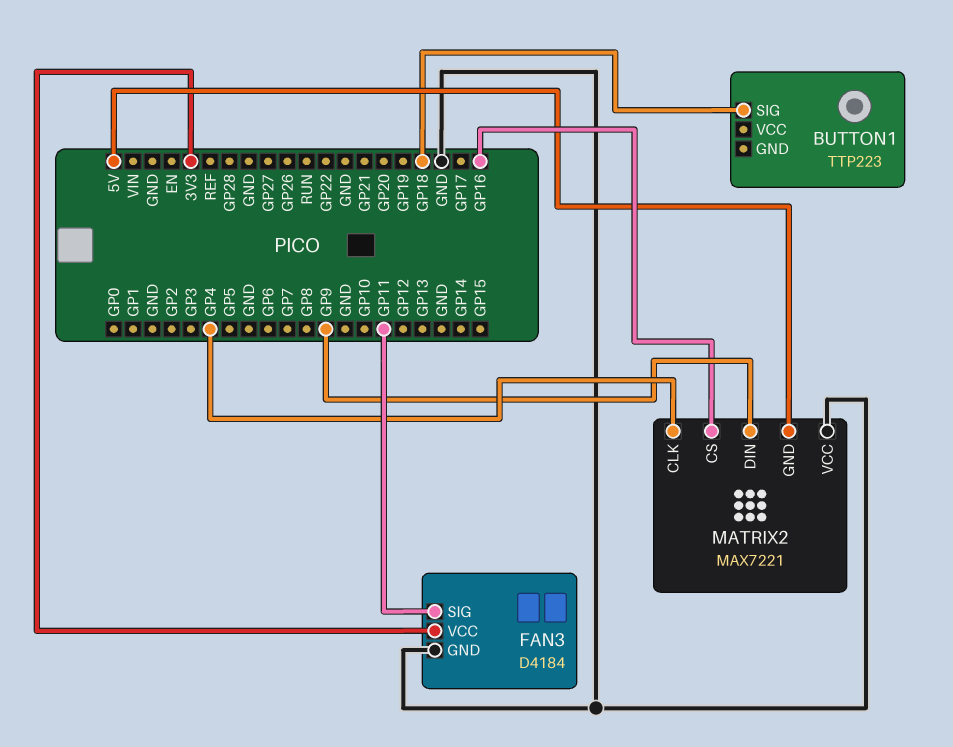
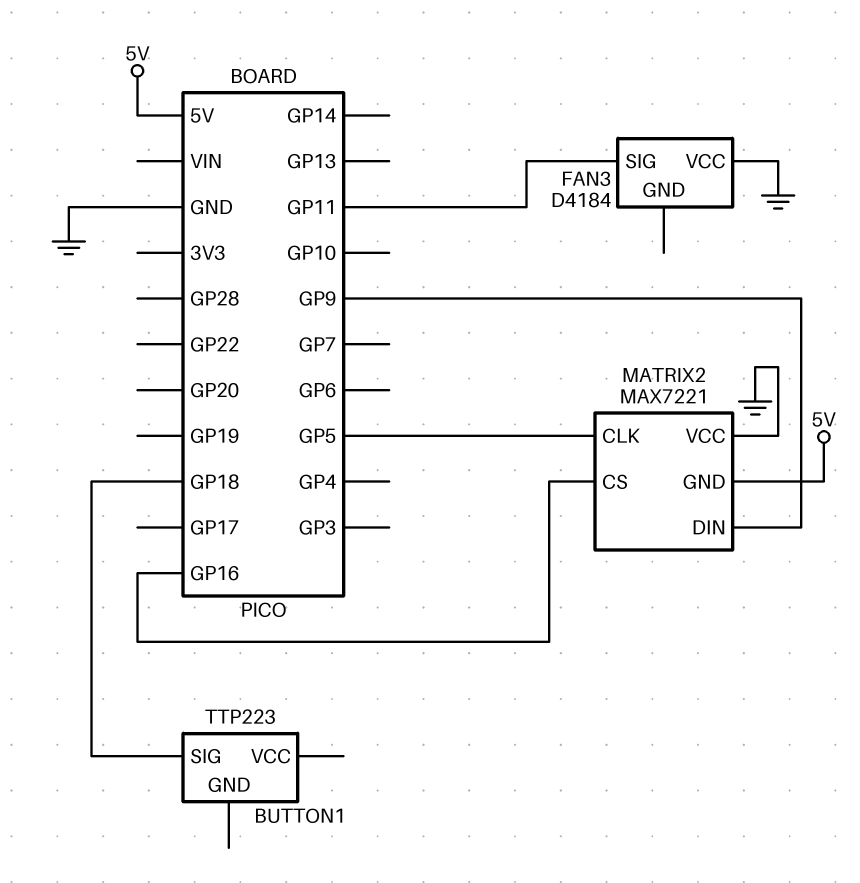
FAN3 pin GND: GND -> none
FAN3 pin VCC: 3V3 -> GND
MATRIX2 pin CLK: GP4 -> GP5

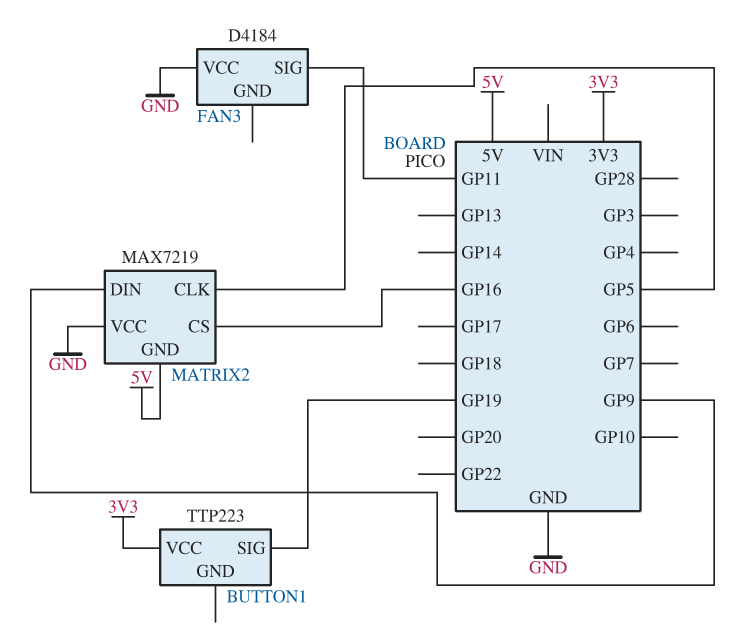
BUTTON1 pin SIG: GP18 -> GP19
BUTTON1 pin VCC: none -> 3V3
MATRIX2: MAX7221 -> MAX7219

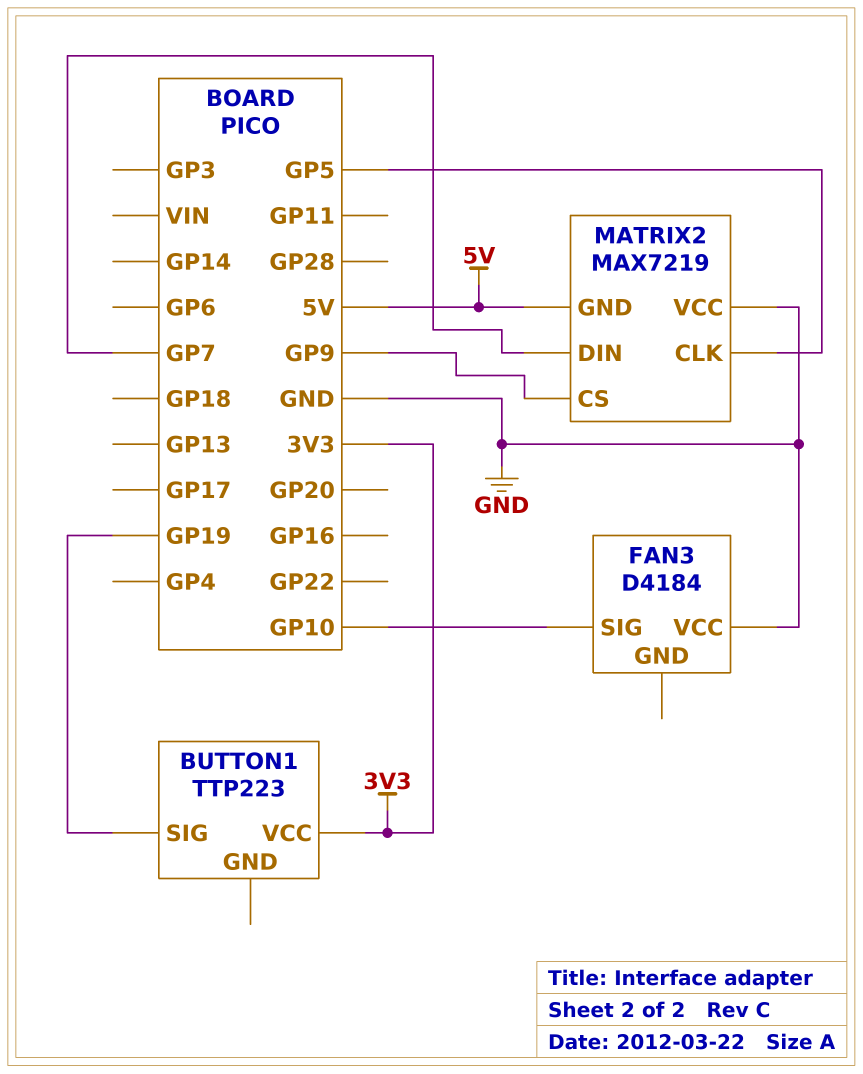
FAN3 pin SIG: GP11 -> GP10
MATRIX2 pin CS: GP16 -> GP9
MATRIX2 pin DIN: GP9 -> GP7

